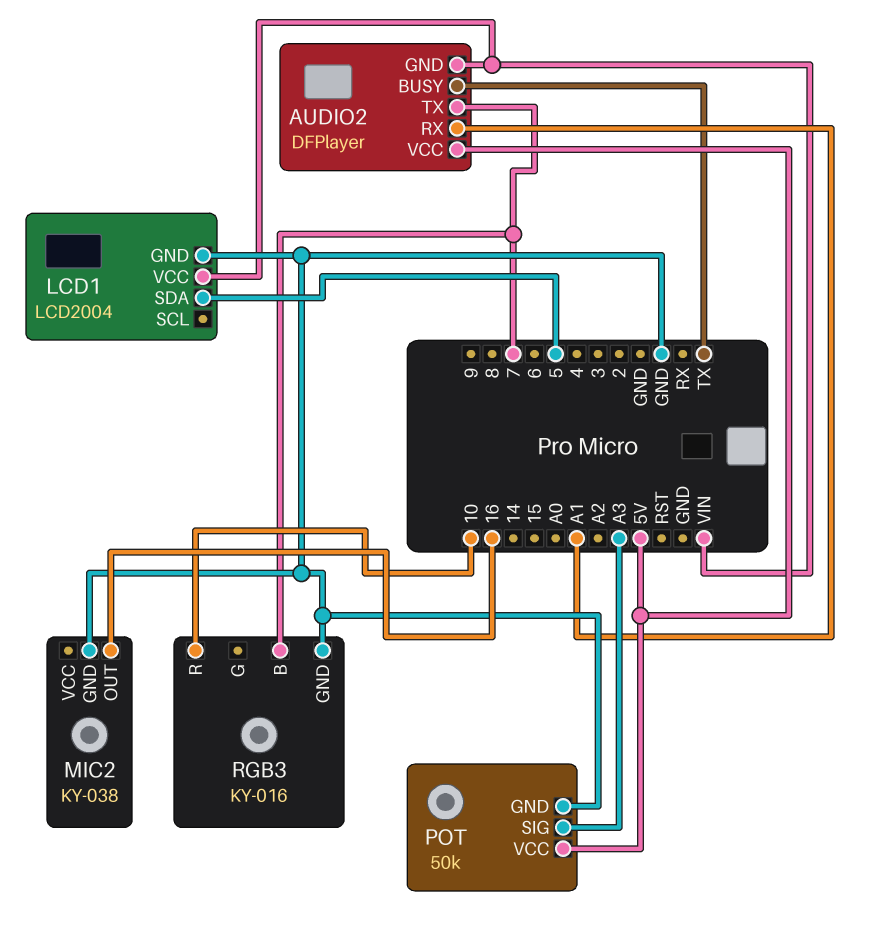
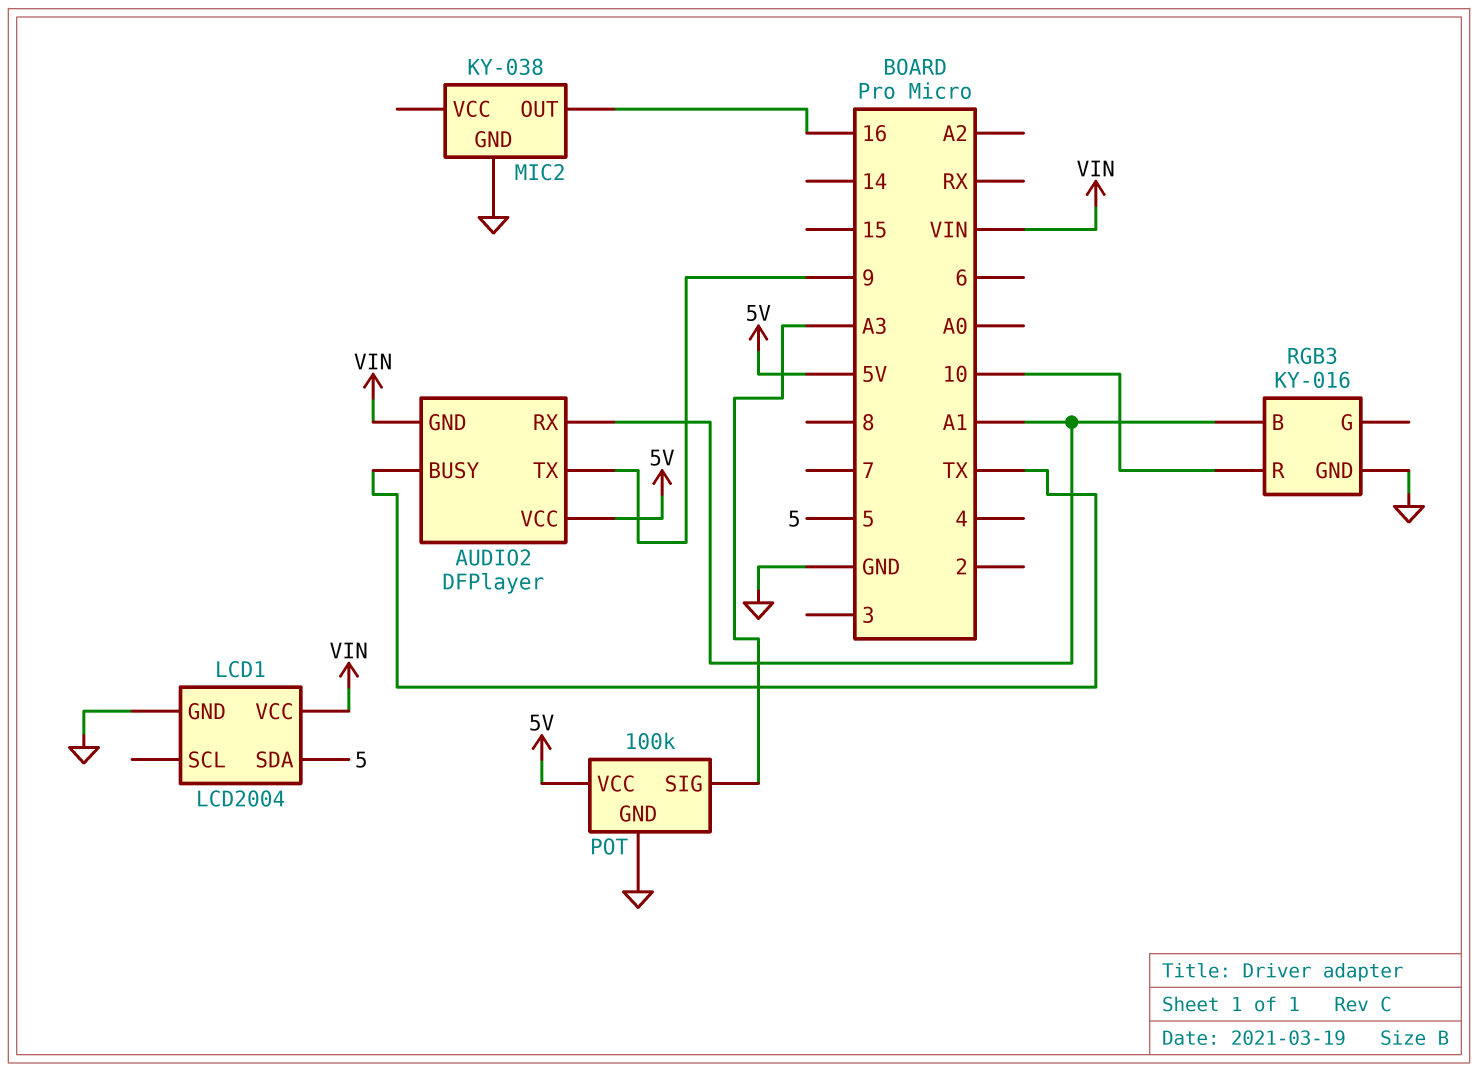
AUDIO2 pin TX: 7 -> 9
POT: 50k -> 100k
RGB3 pin B: 7 -> A1

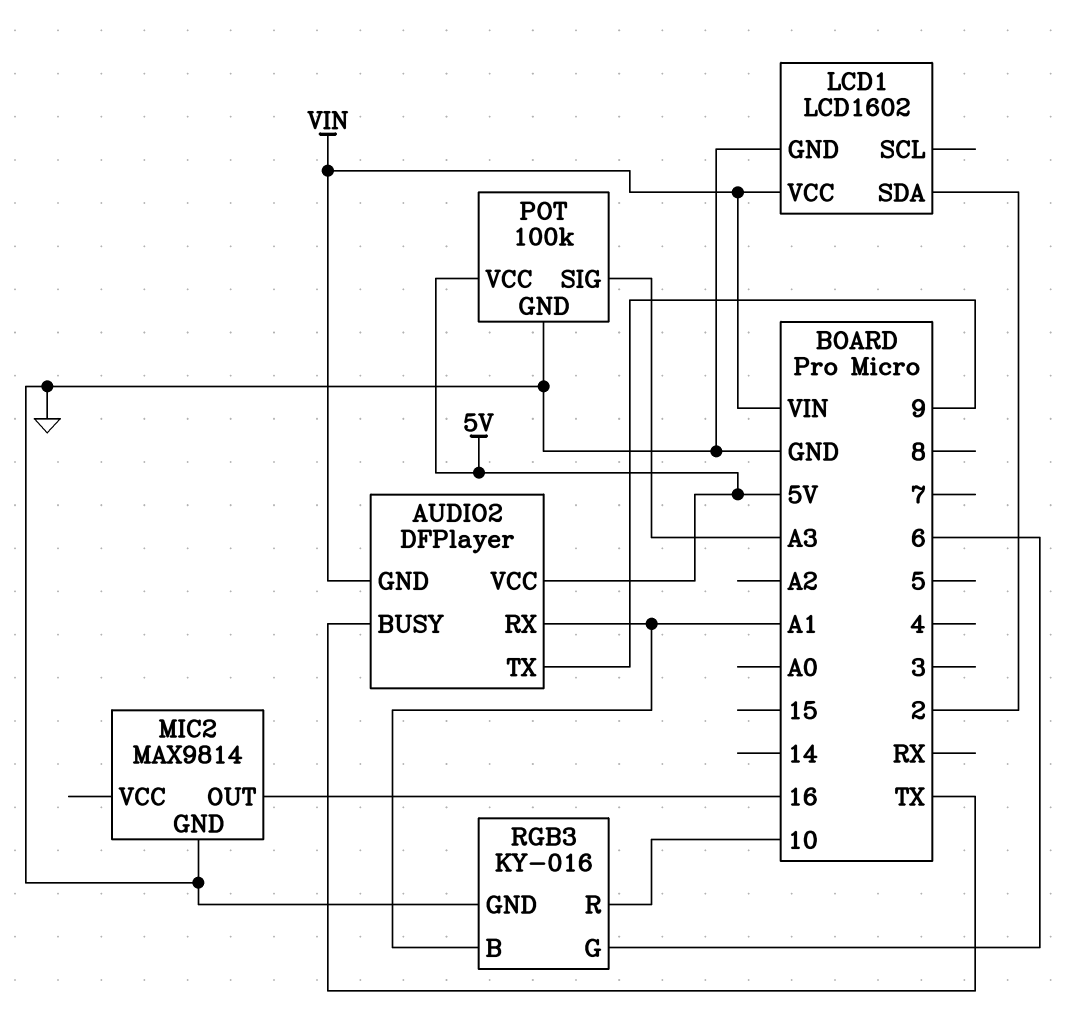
LCD1: LCD2004 -> LCD1602
LCD1 pin SDA: 5 -> 2
MIC2: KY-038 -> MAX9814
RGB3 pin G: none -> 6

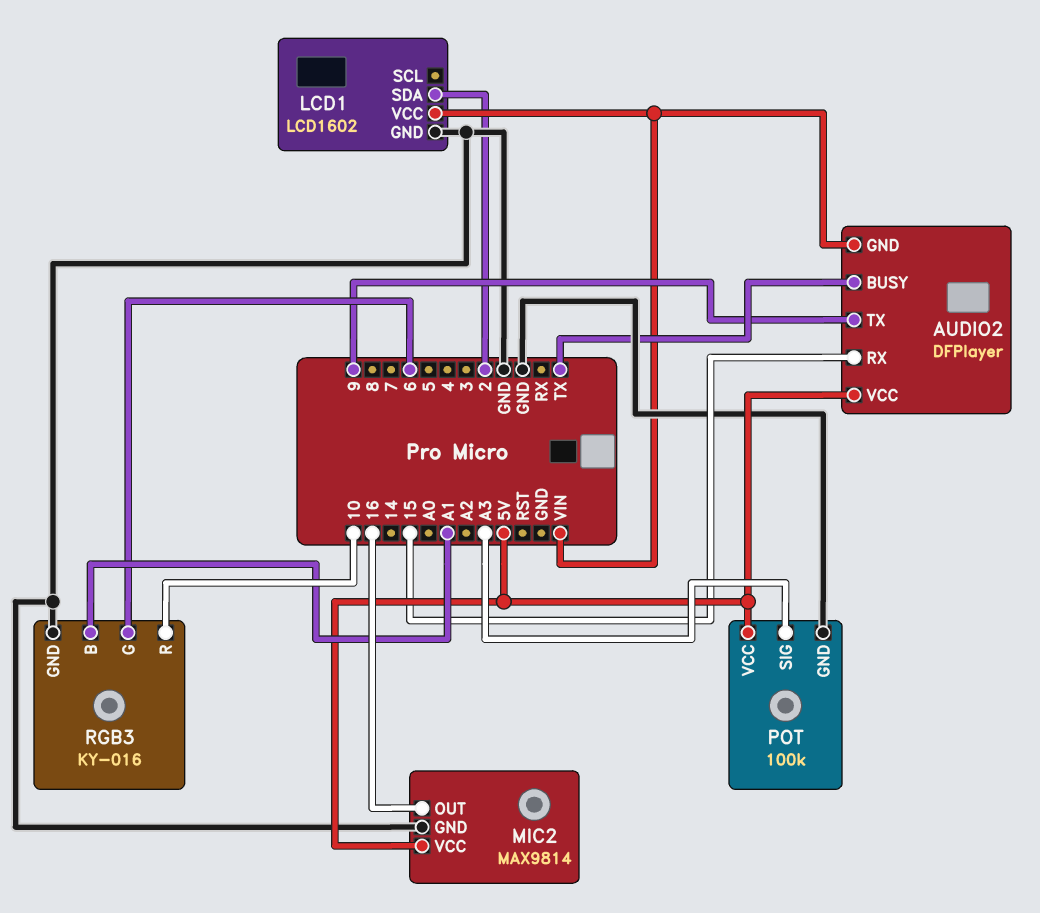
AUDIO2 pin RX: A1 -> 15
MIC2 pin VCC: none -> 5V

